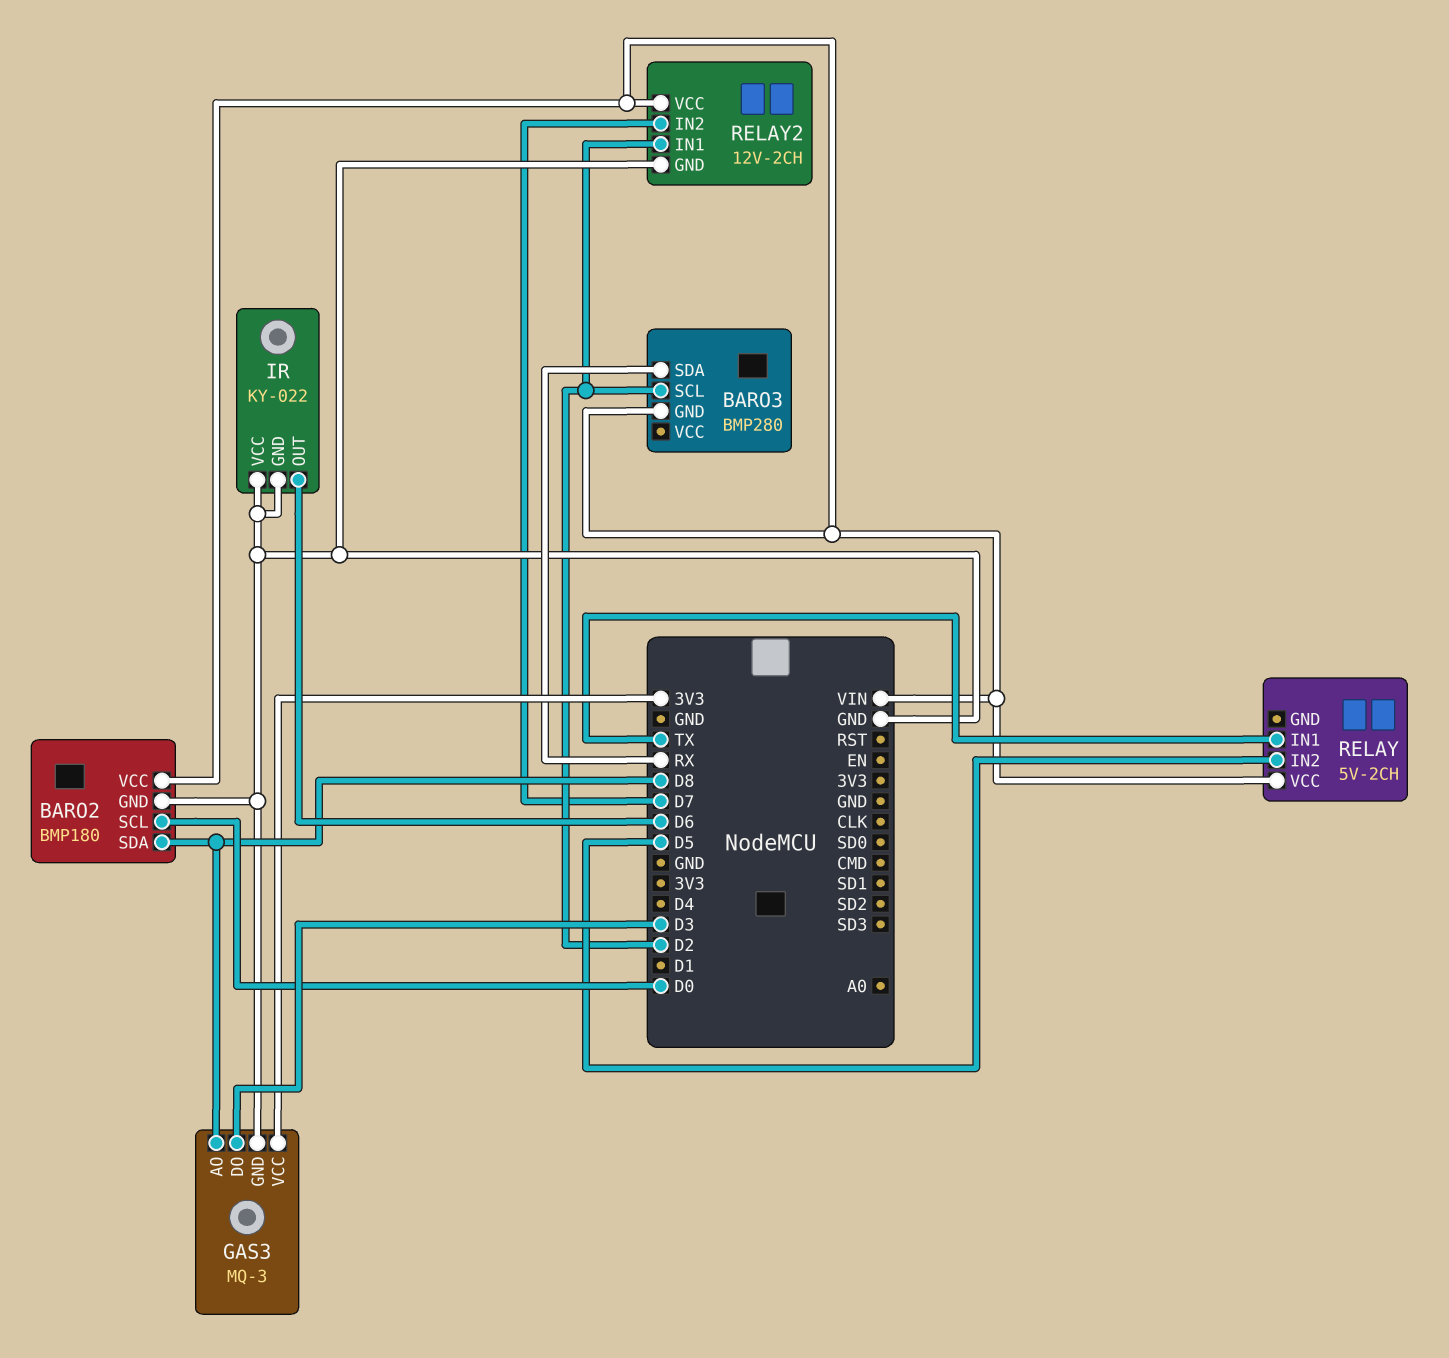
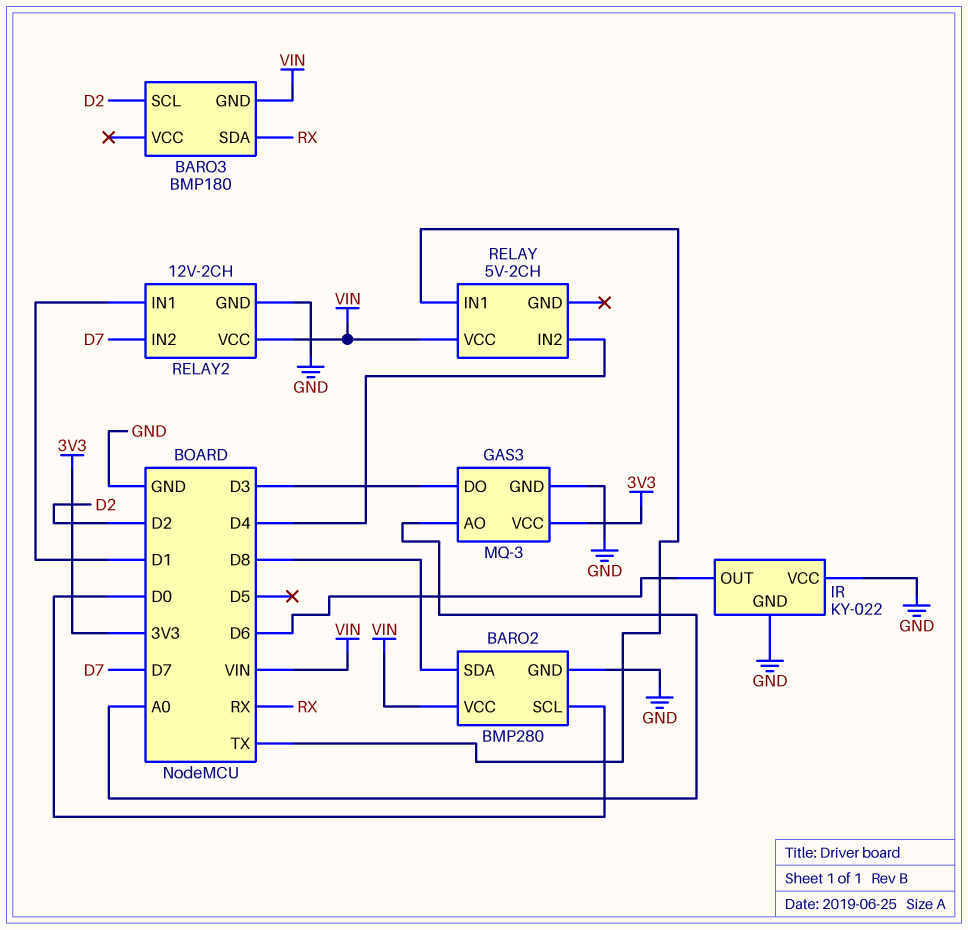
BARO2: BMP180 -> BMP280
BARO3: BMP280 -> BMP180
GAS3 pin AO: D8 -> A0
RELAY pin IN2: D5 -> D4
RELAY2 pin IN1: D2 -> D1

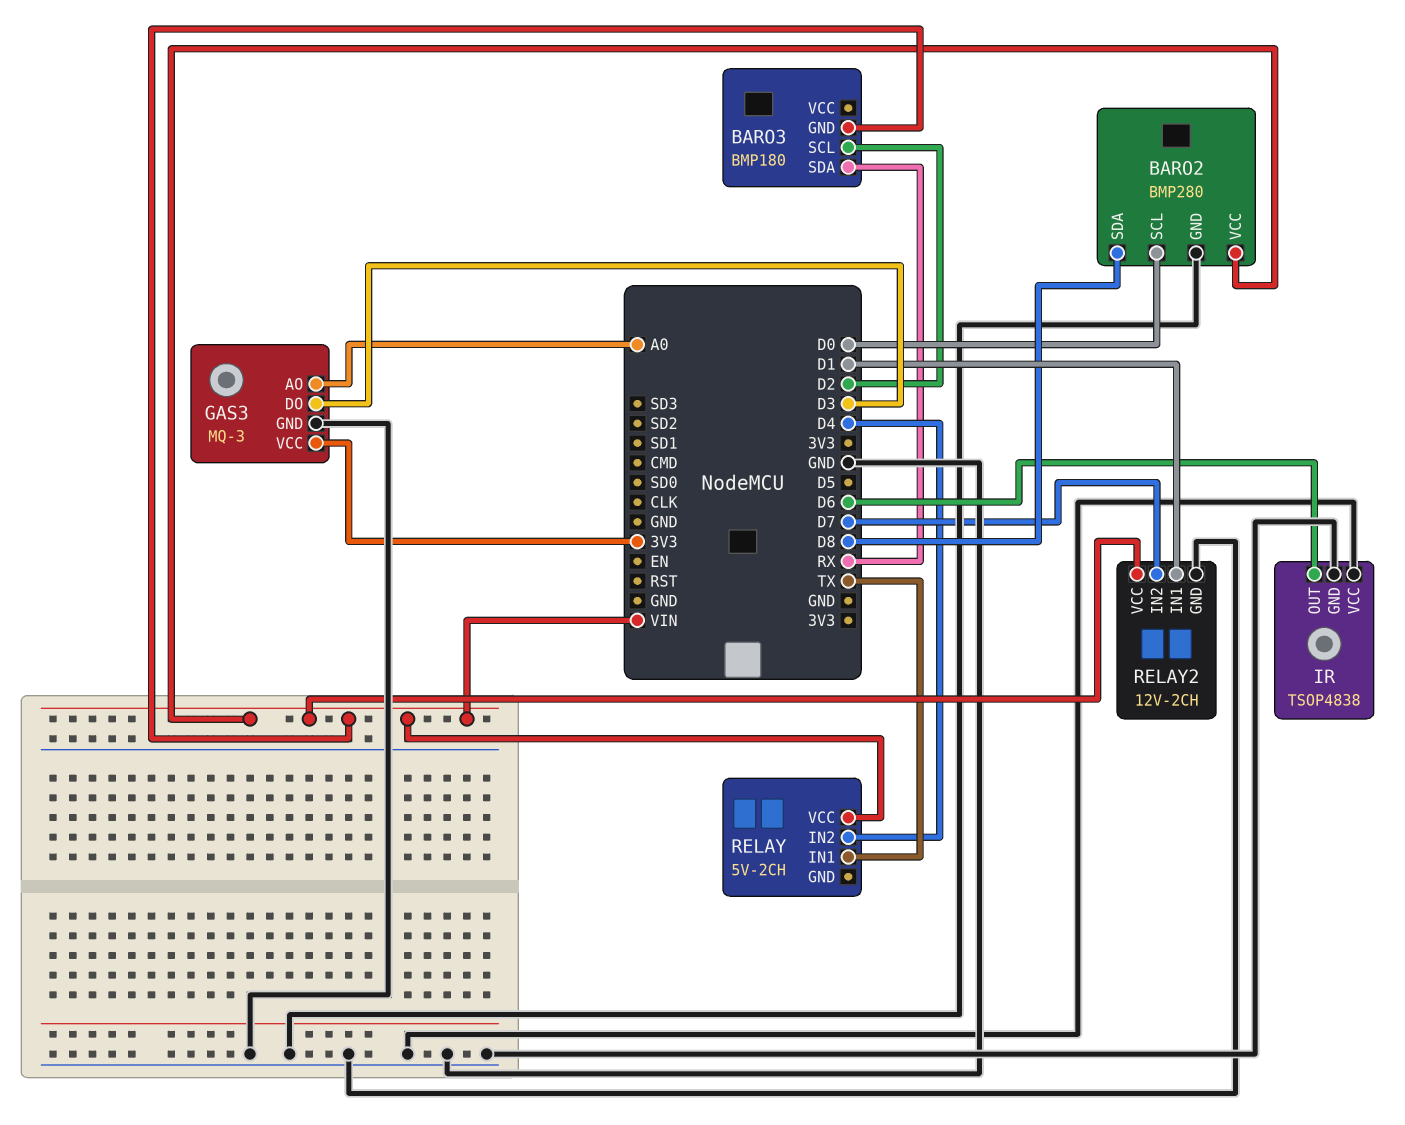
IR: KY-022 -> TSOP4838

